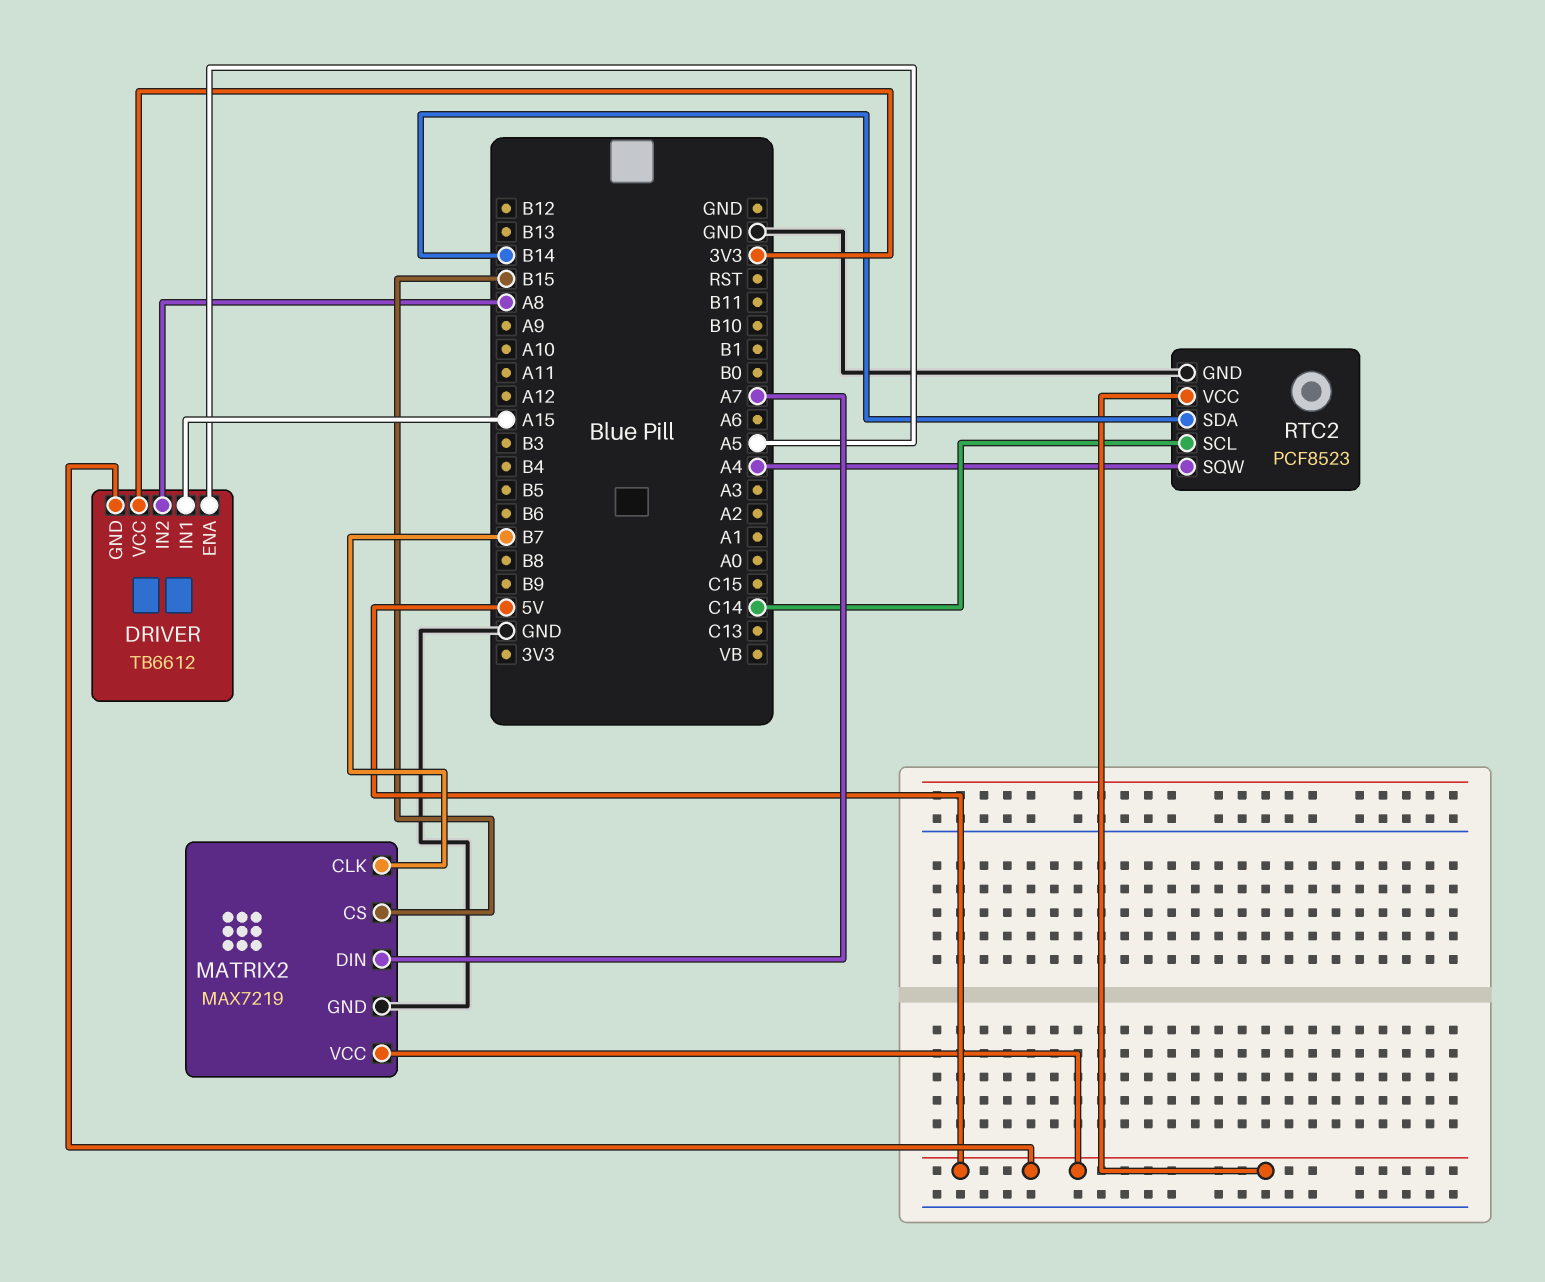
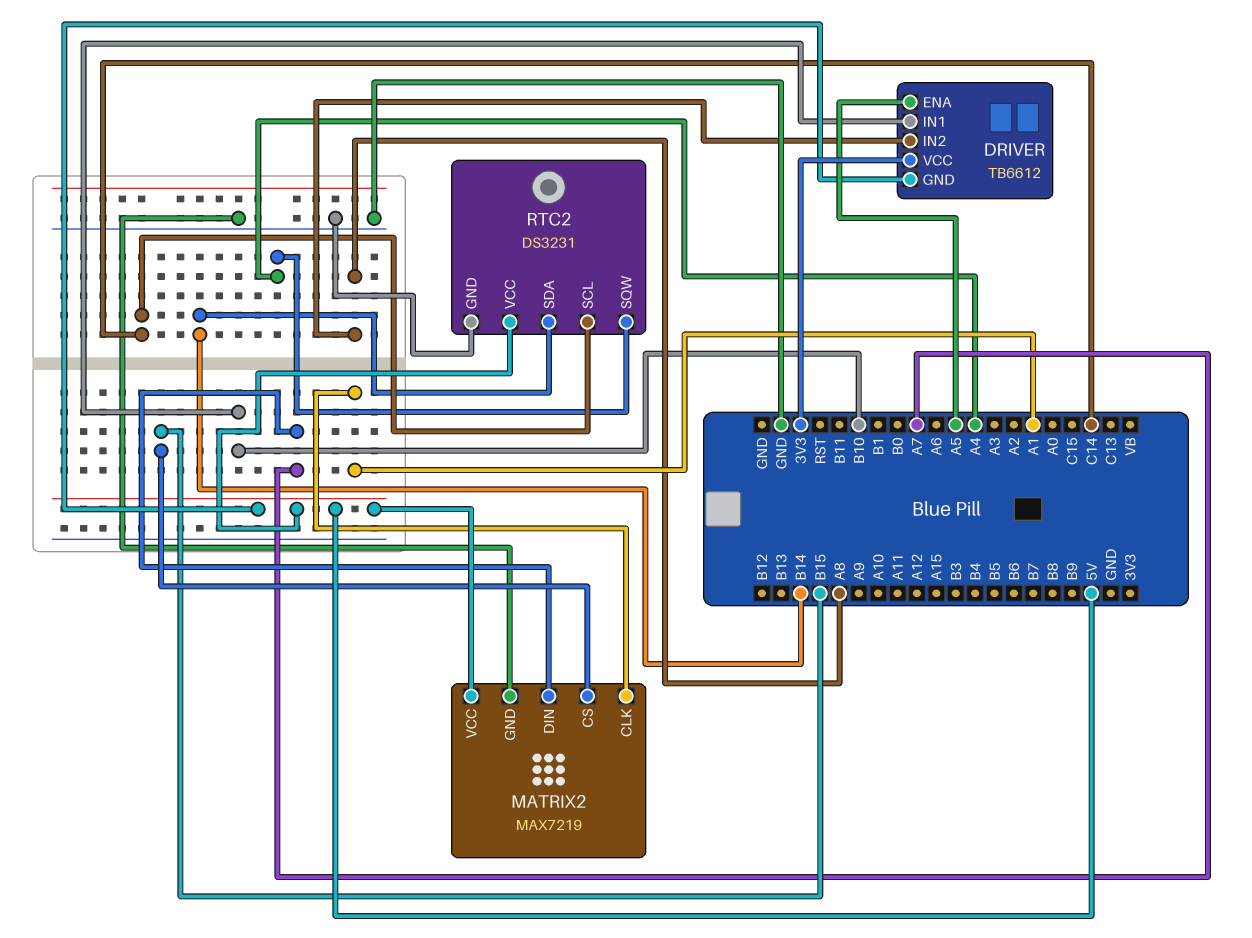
DRIVER pin IN1: A15 -> B10
MATRIX2 pin CLK: B7 -> A1
RTC2: PCF8523 -> DS3231

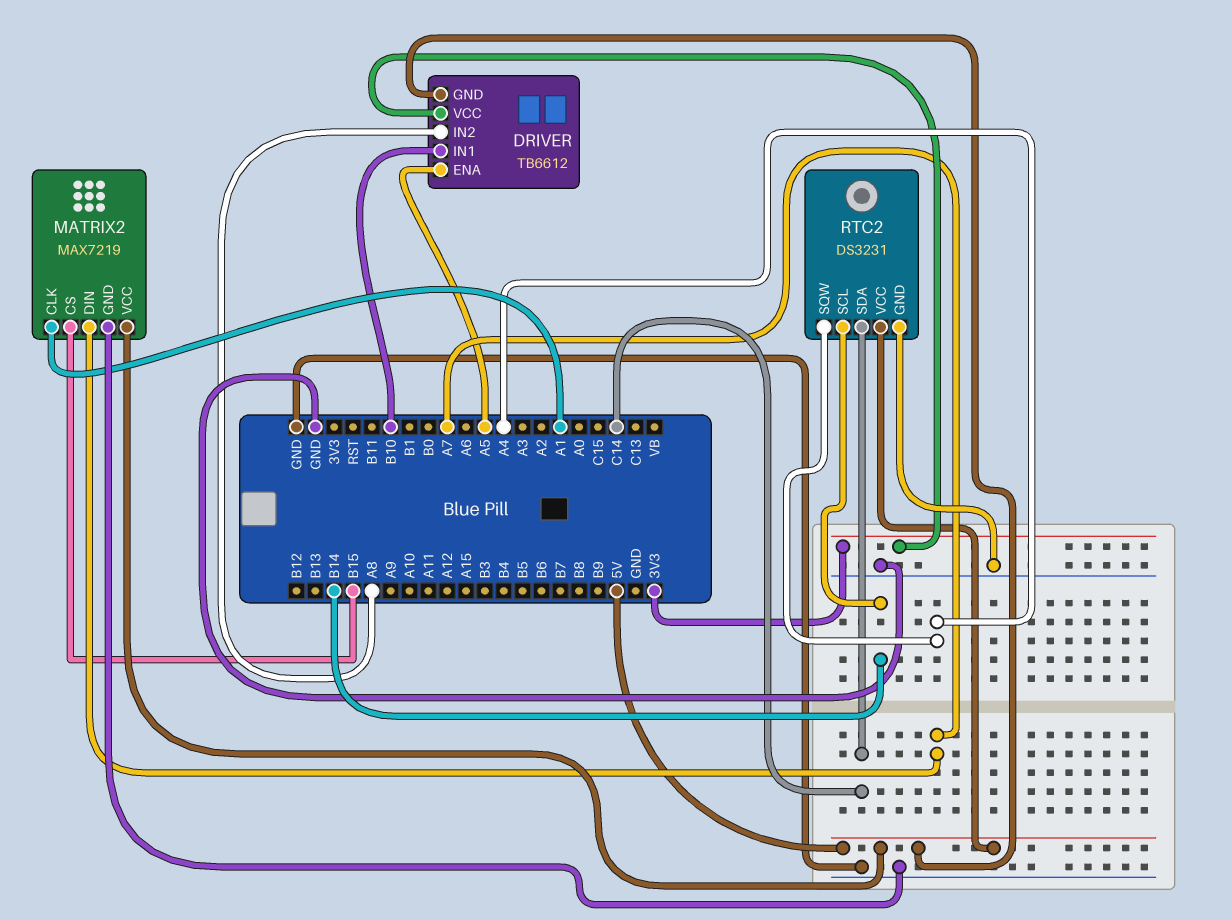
RTC2 pin SCL: C14 -> B14
RTC2 pin SDA: B14 -> C14

